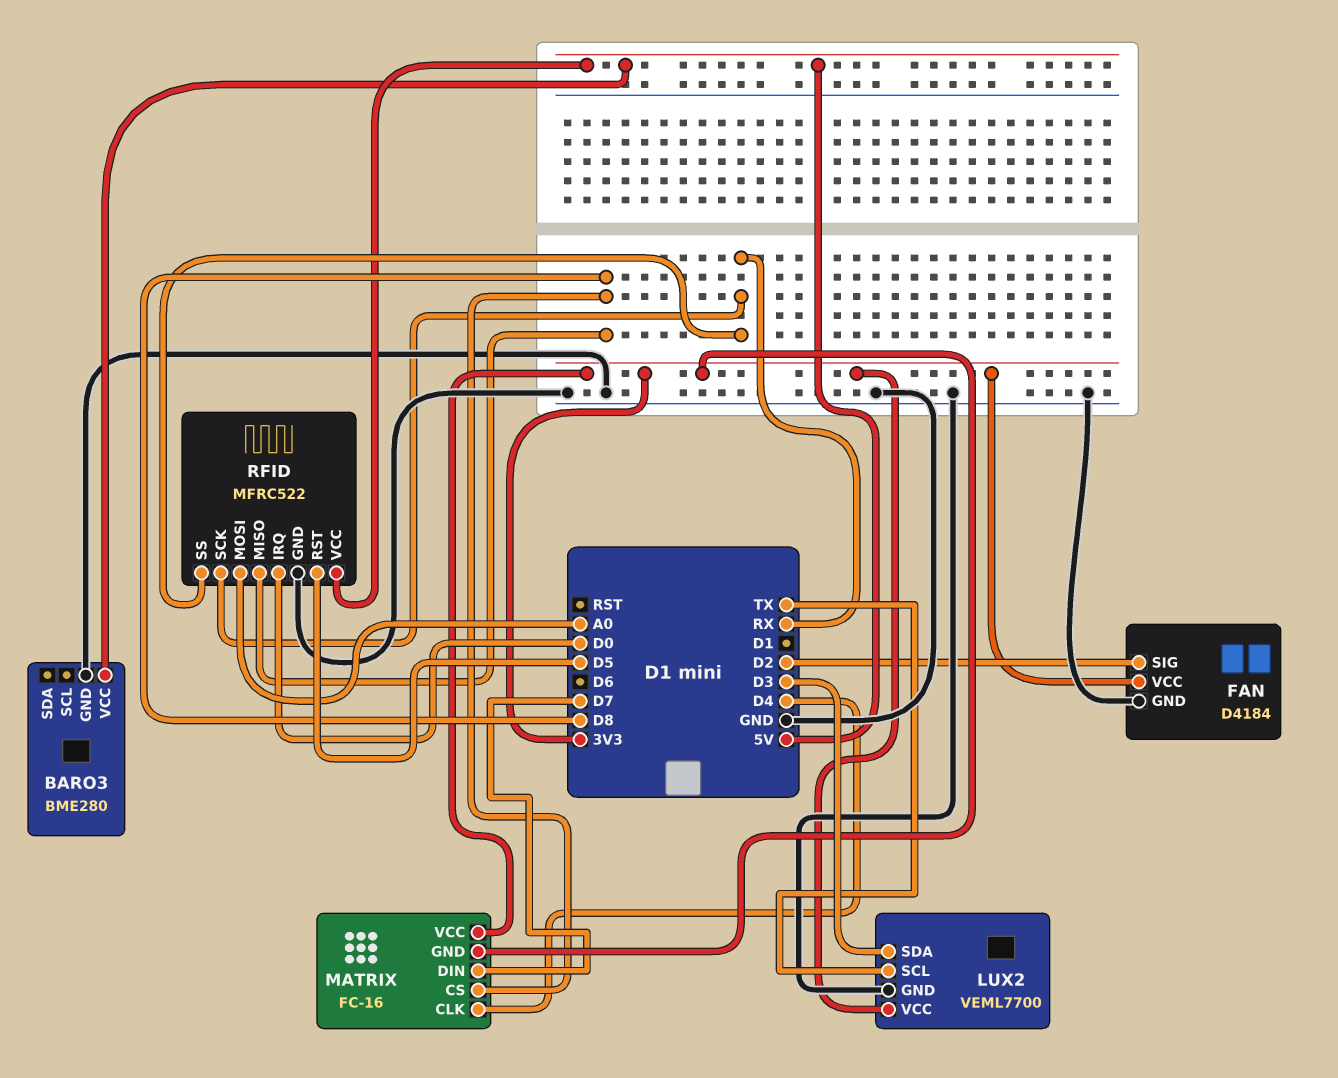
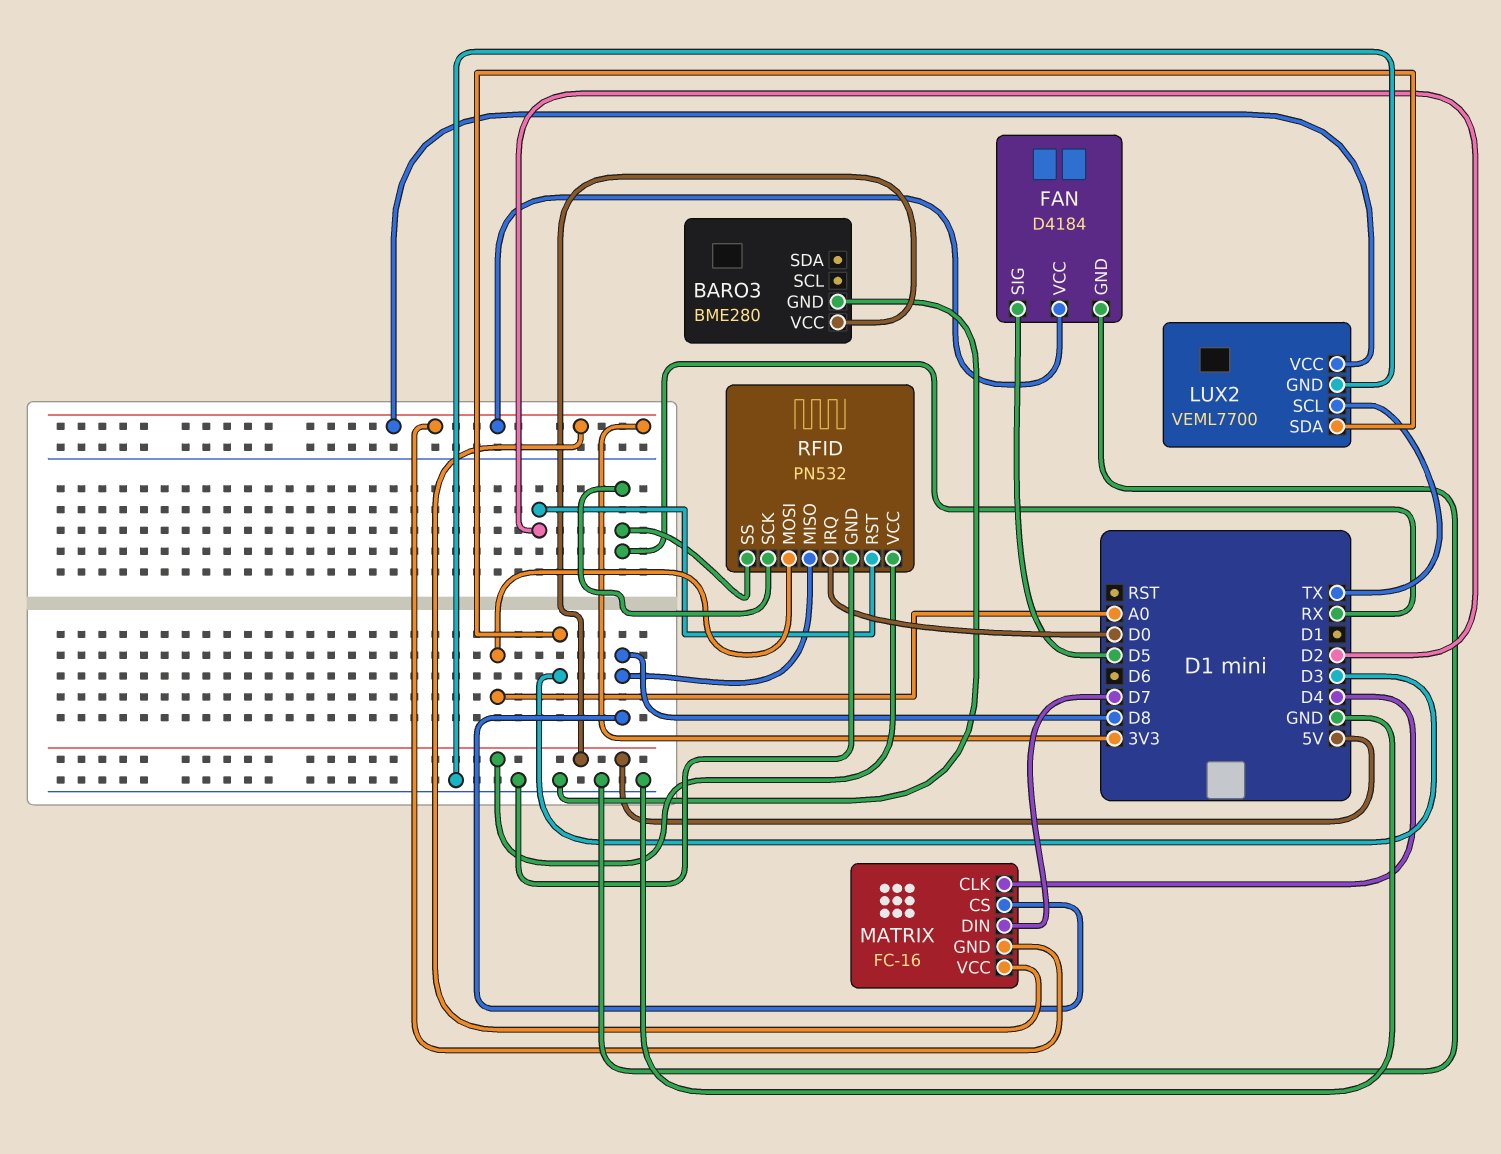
FAN pin SIG: D2 -> D5
RFID: MFRC522 -> PN532
RFID pin RST: D5 -> D2

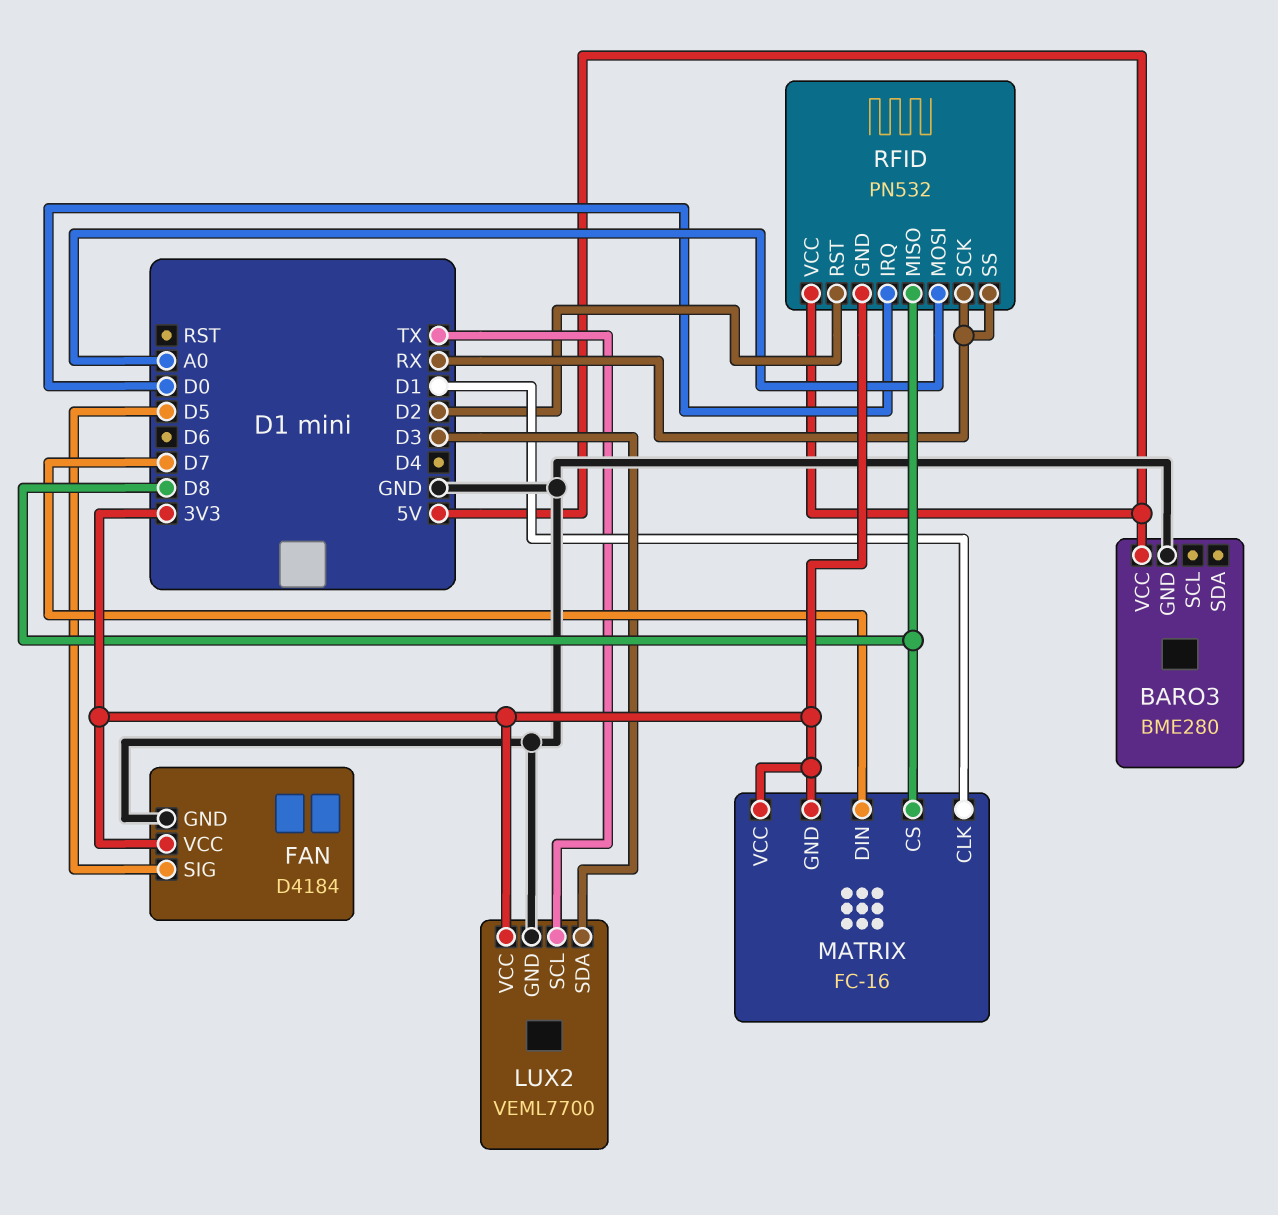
MATRIX pin CLK: D4 -> D1
RFID pin GND: GND -> 3V3

